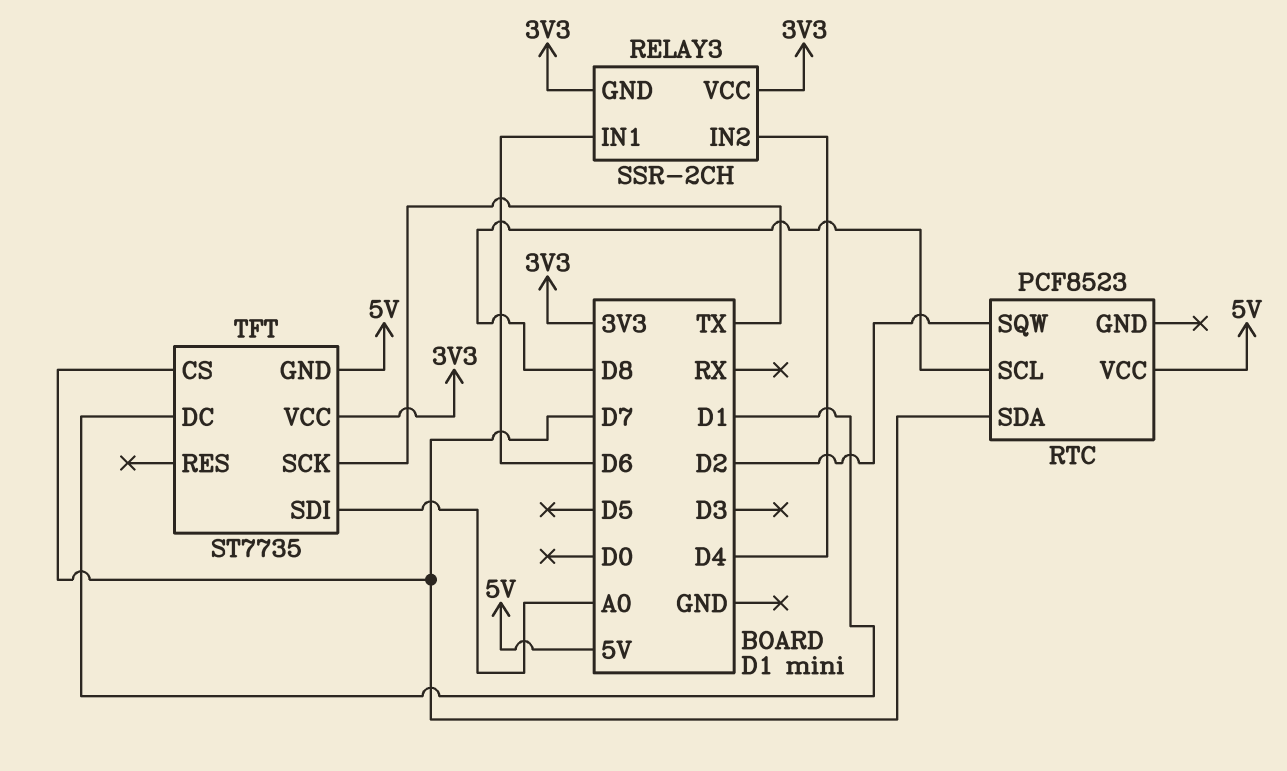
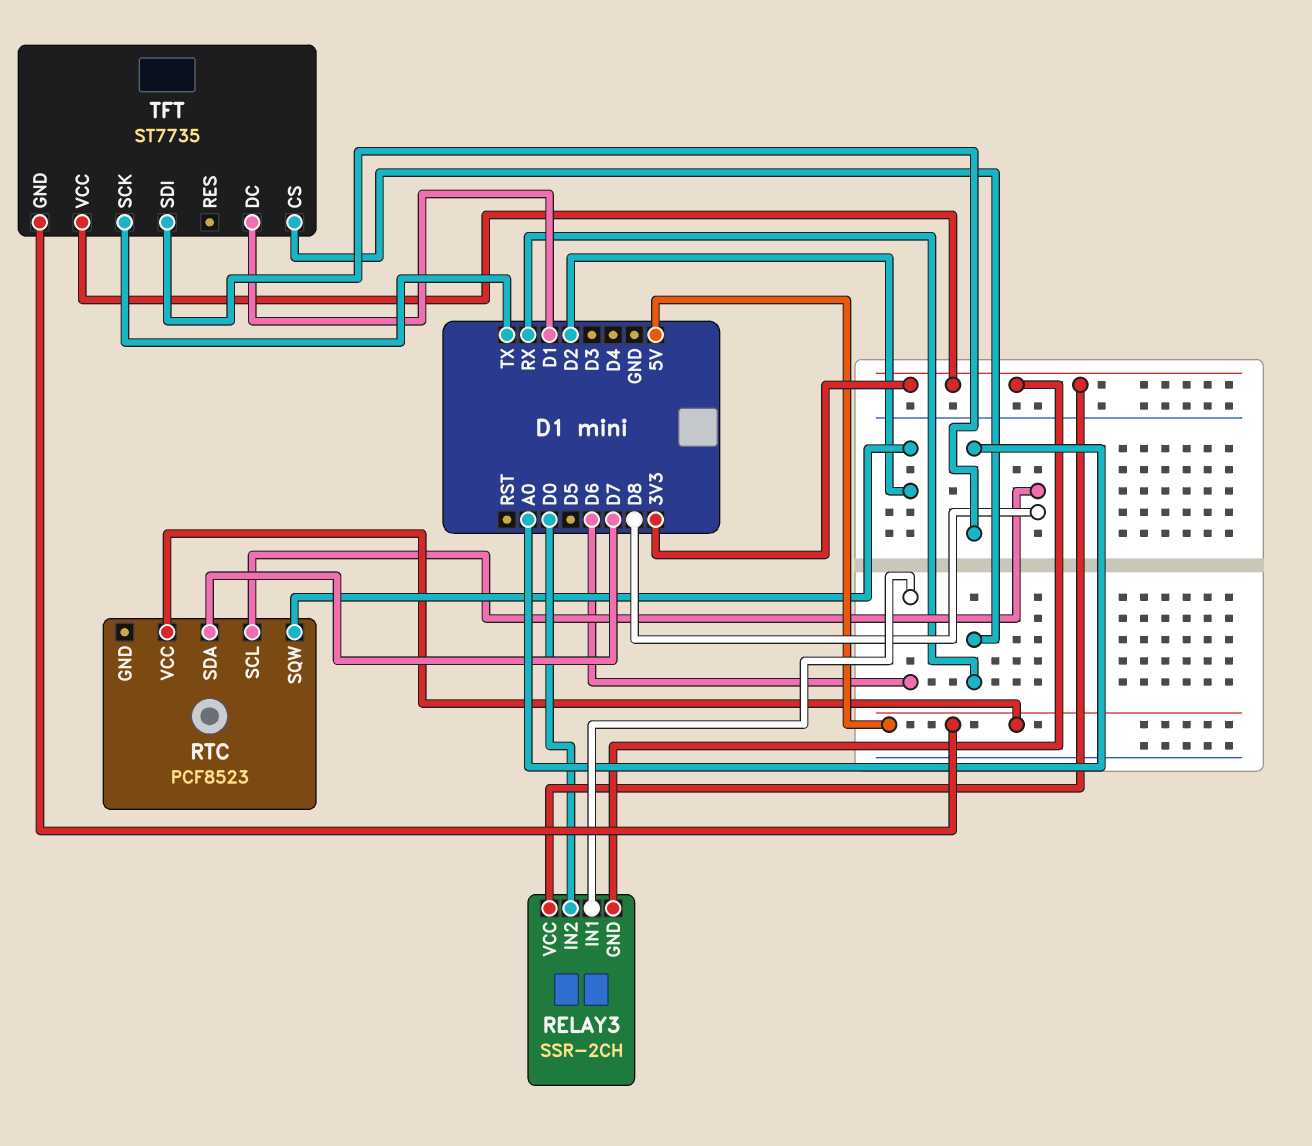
RELAY3 pin IN2: D4 -> D0
TFT pin CS: D7 -> RX

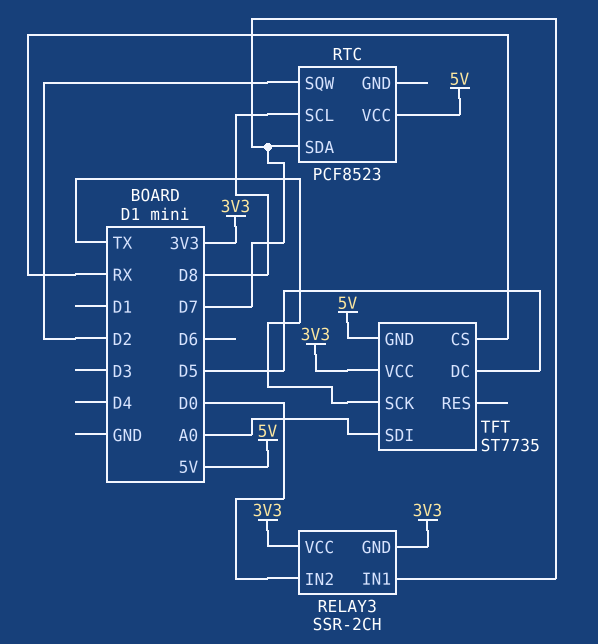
RELAY3 pin IN1: D6 -> D7
TFT pin DC: D1 -> D5

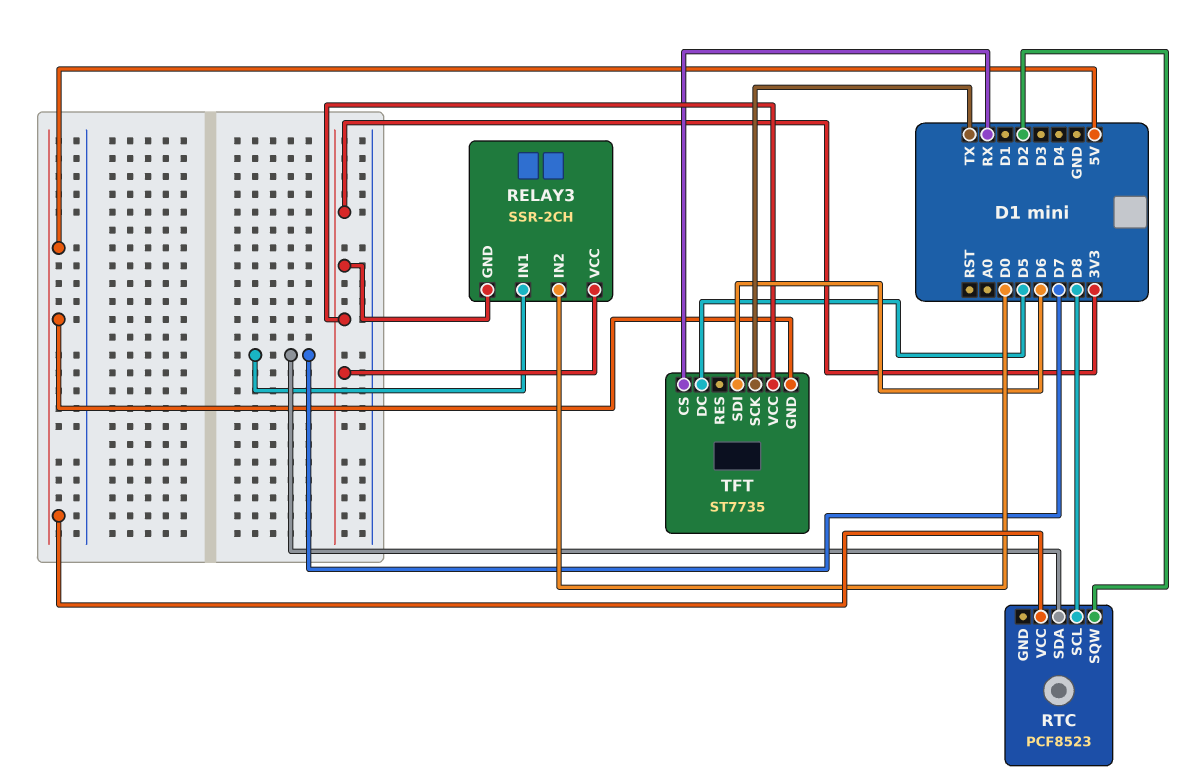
TFT pin SDI: A0 -> D6

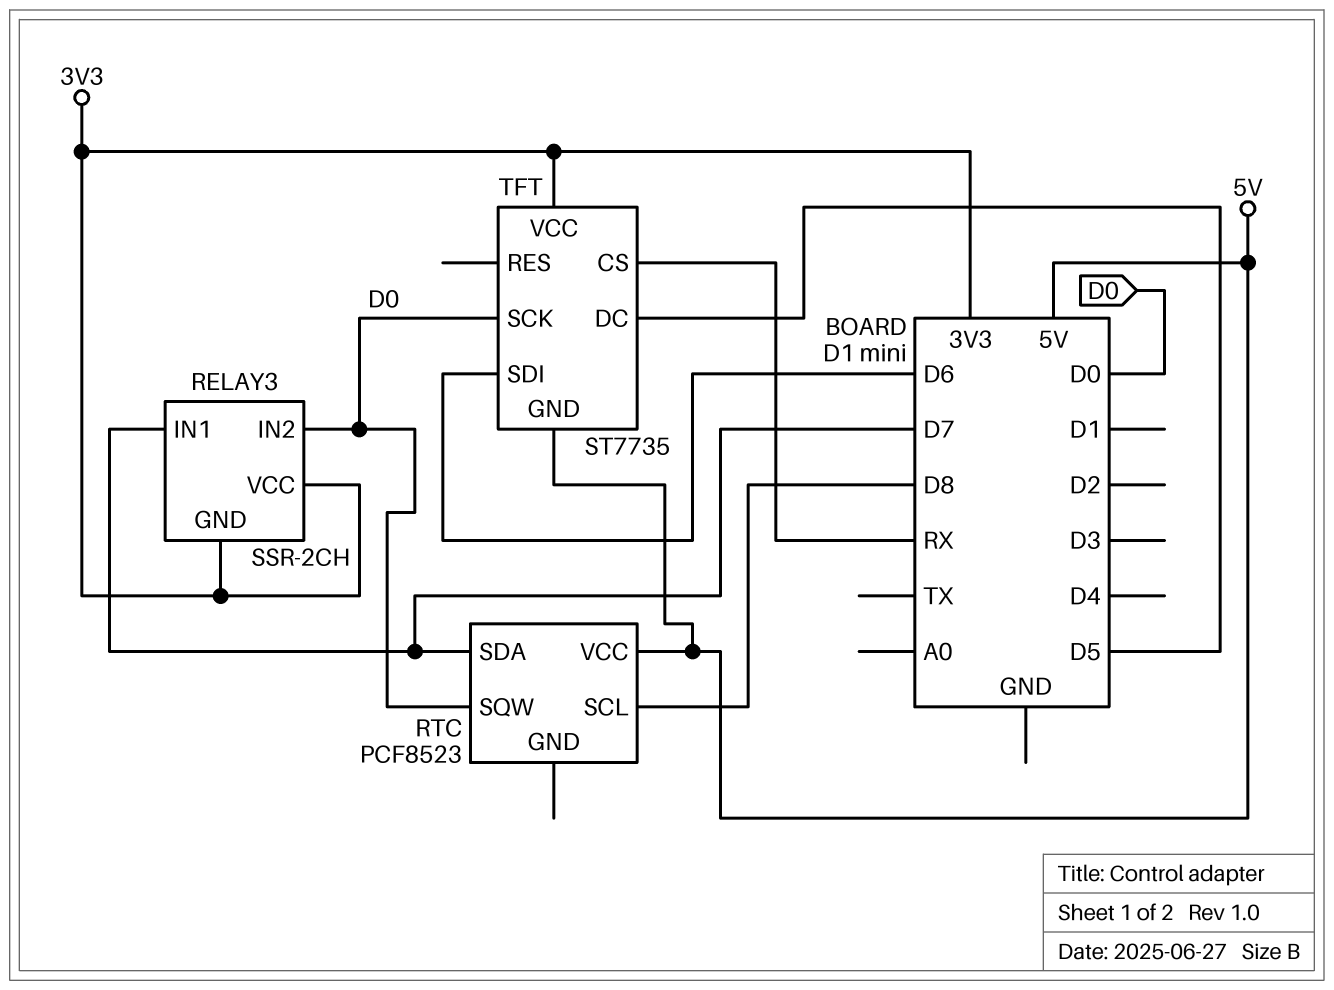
RTC pin SQW: D2 -> D0
TFT pin SCK: TX -> D0

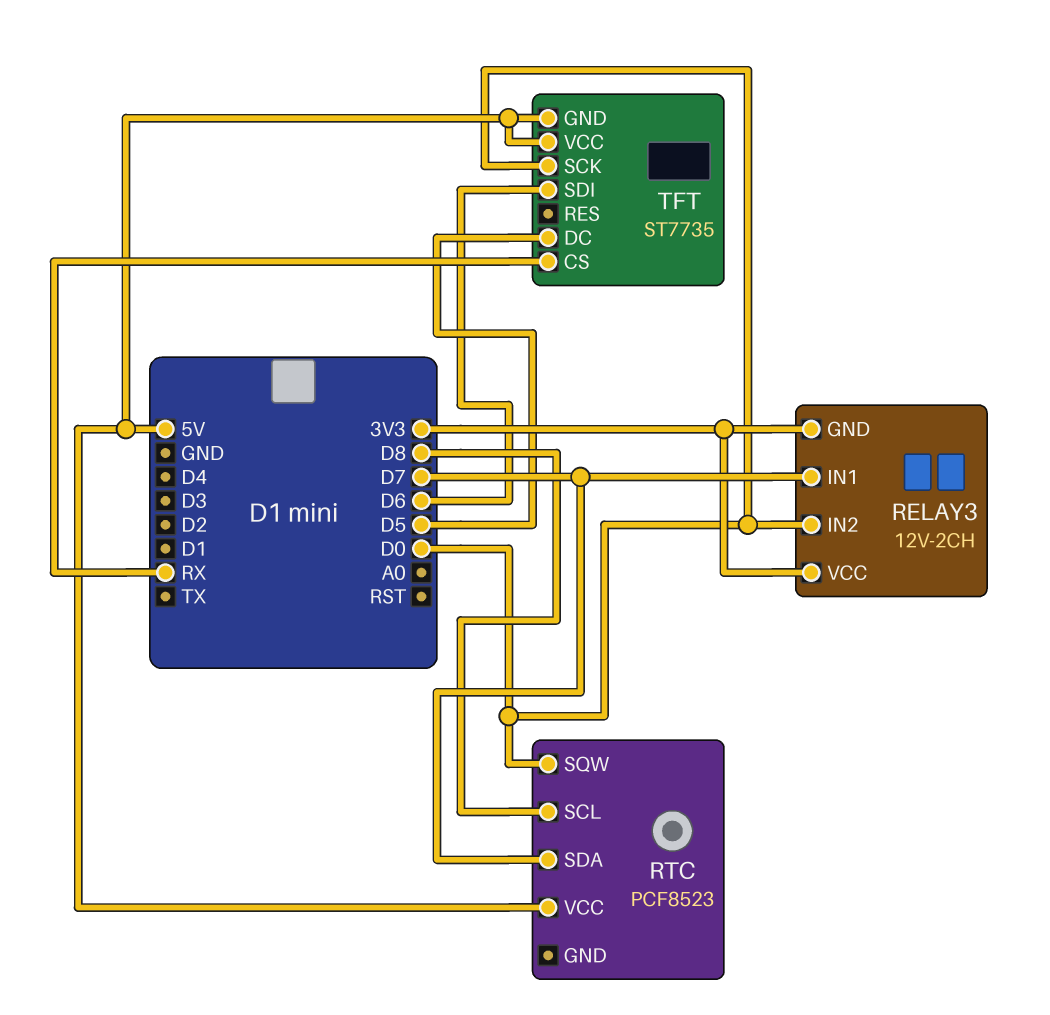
RELAY3: SSR-2CH -> 12V-2CH
TFT pin VCC: 3V3 -> 5V

